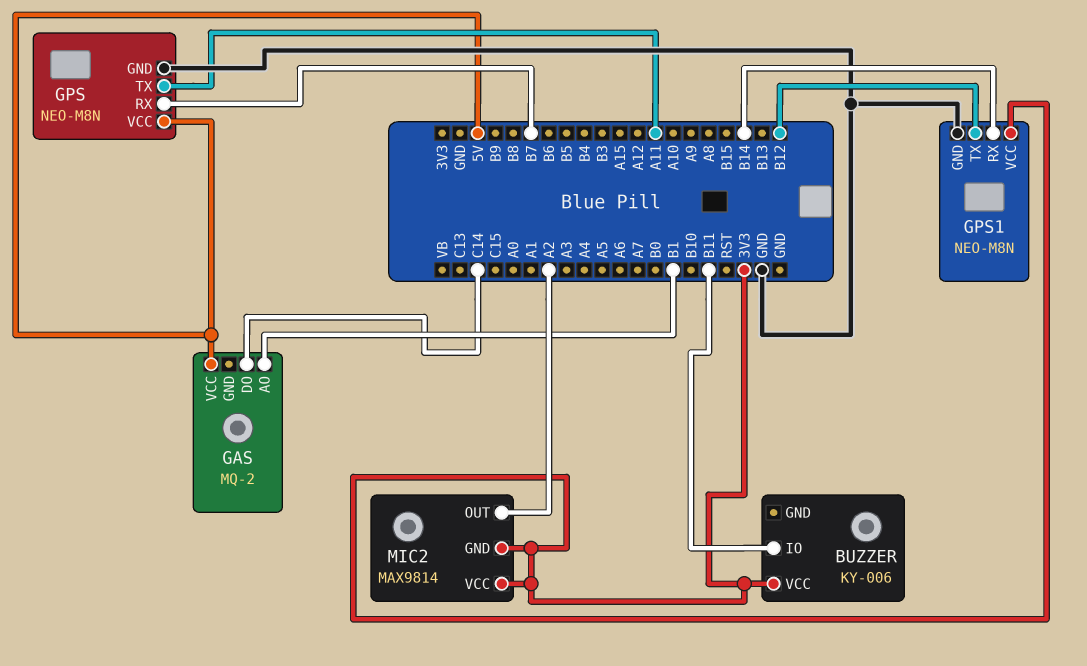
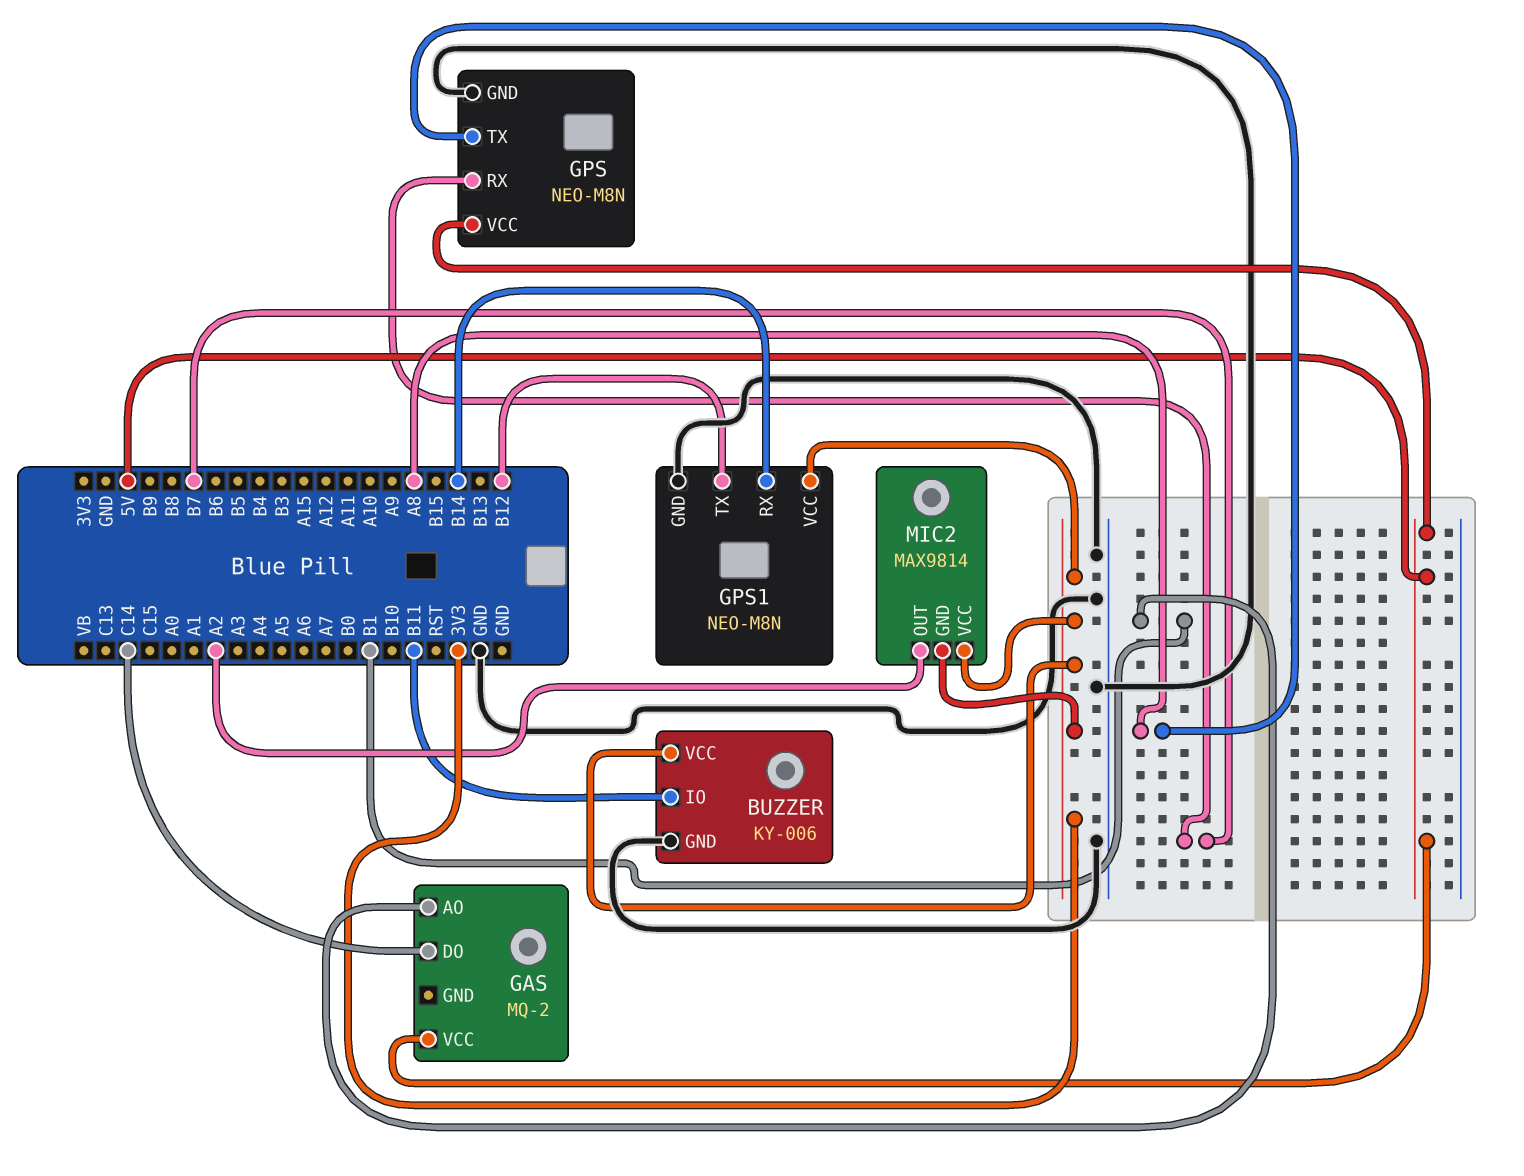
BUZZER pin GND: none -> GND
GPS pin TX: A11 -> A8

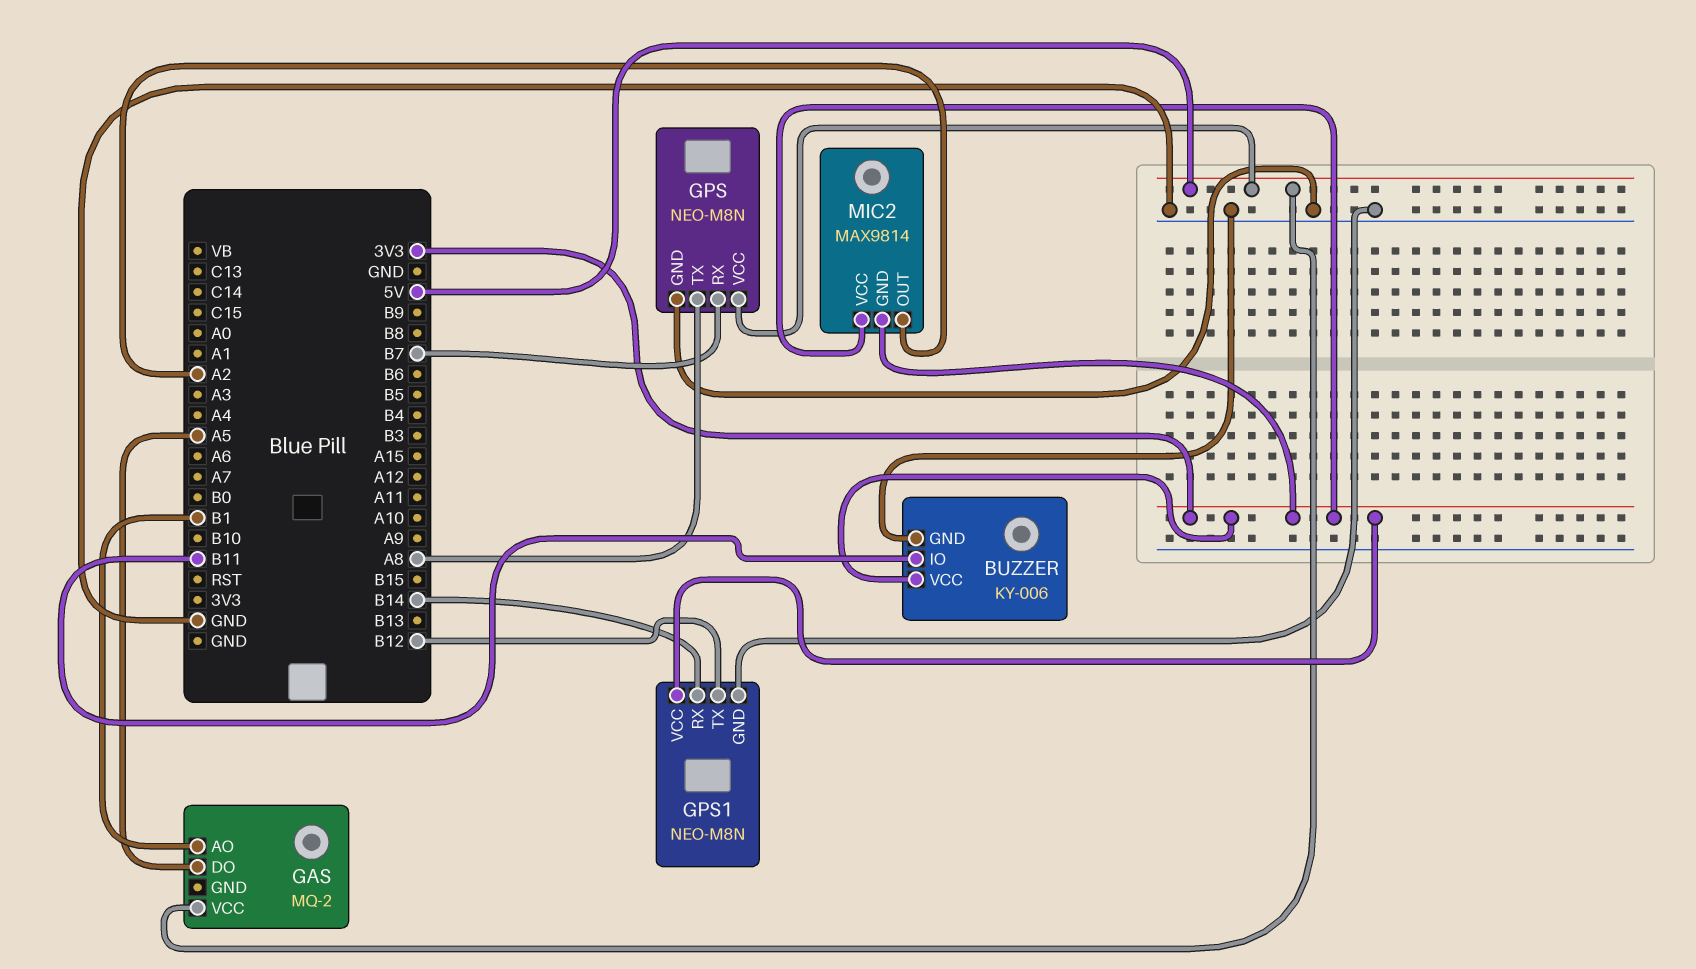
GAS pin DO: C14 -> A5

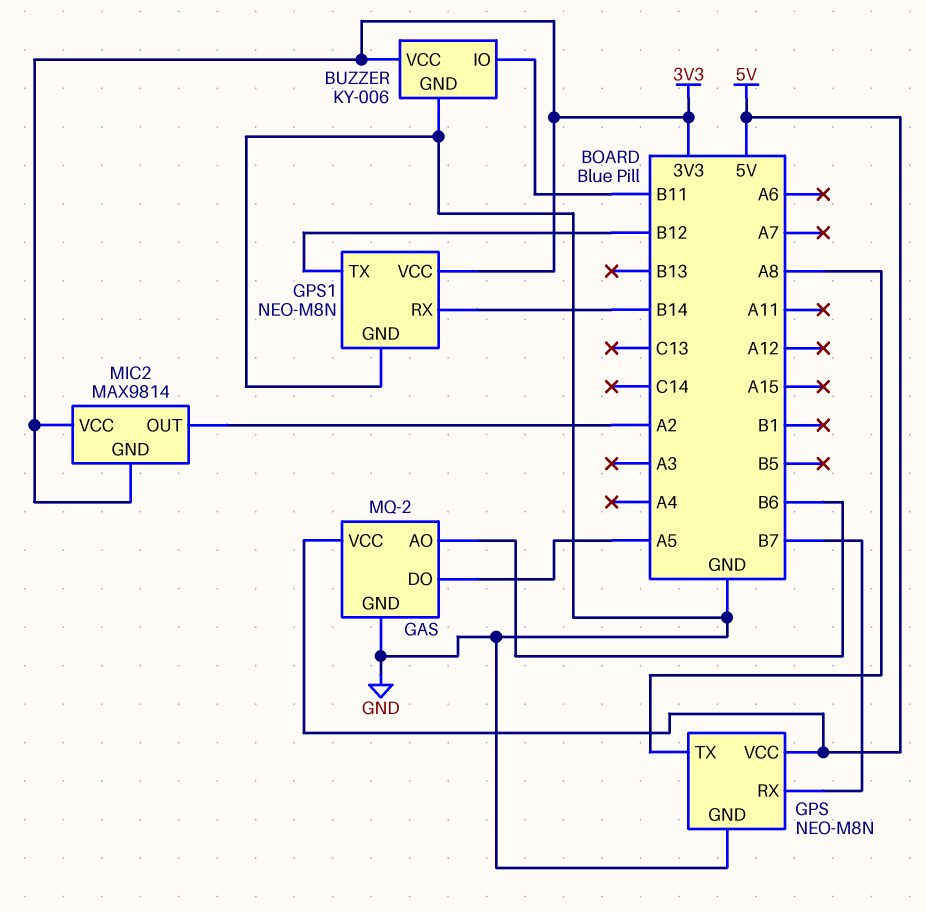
GAS pin AO: B1 -> B6
GAS pin GND: none -> GND

